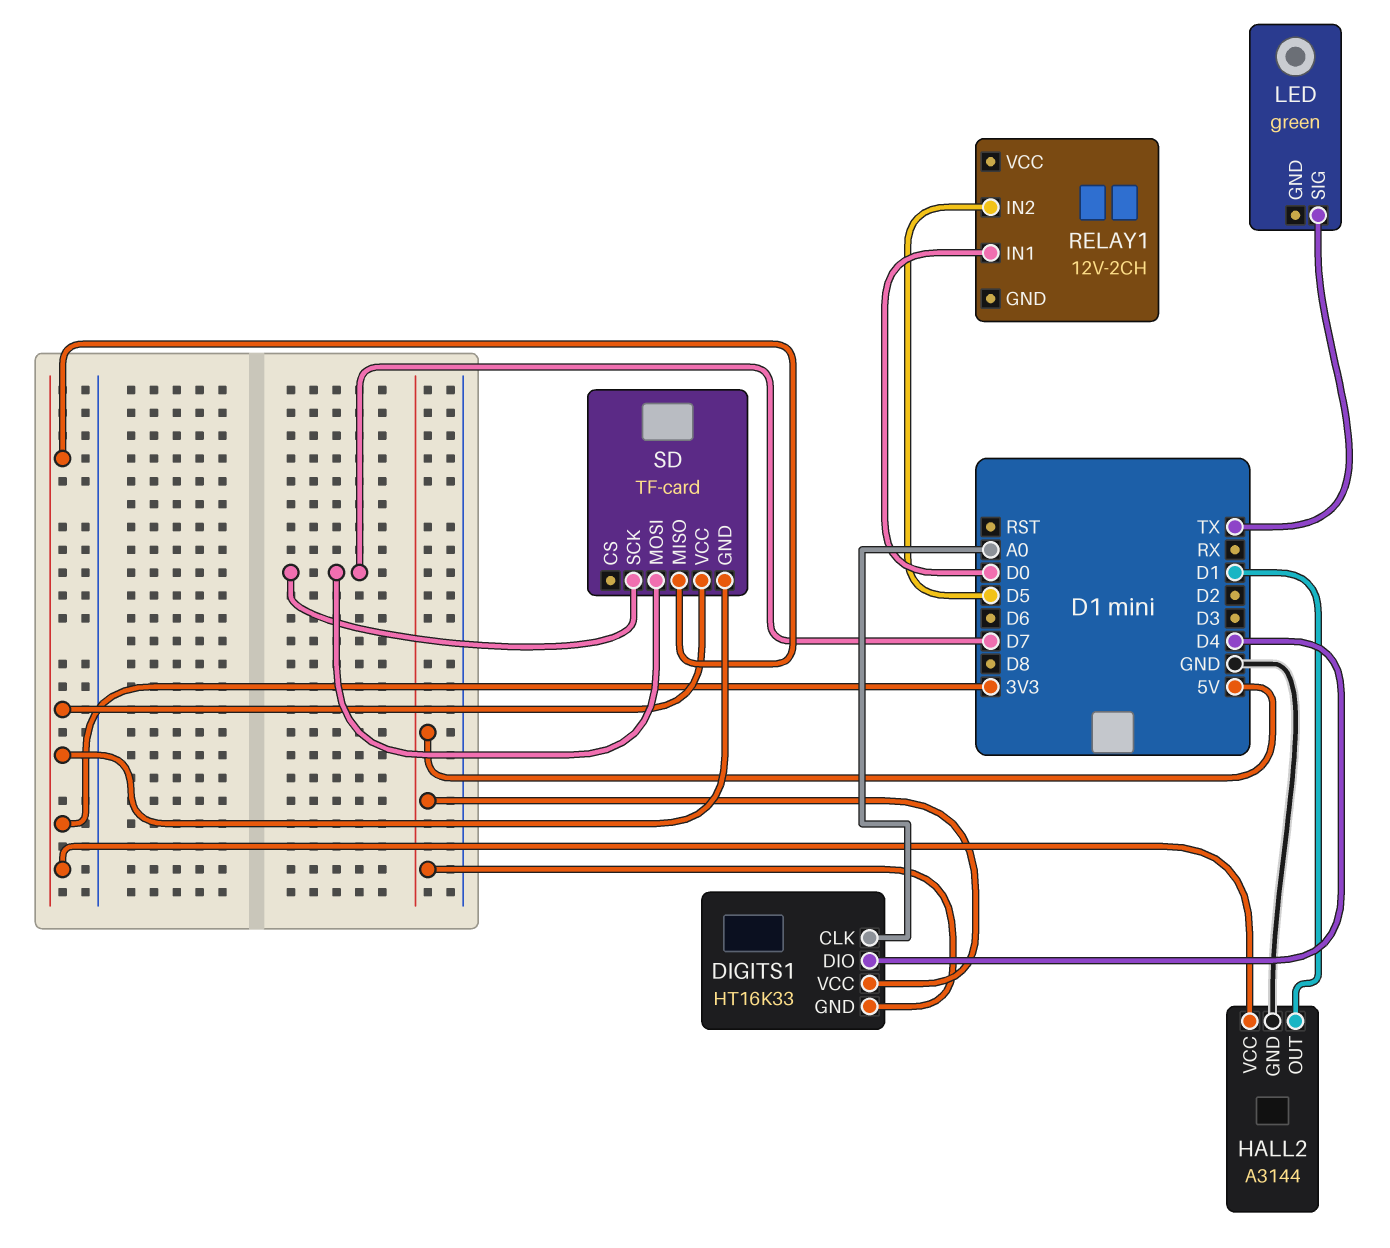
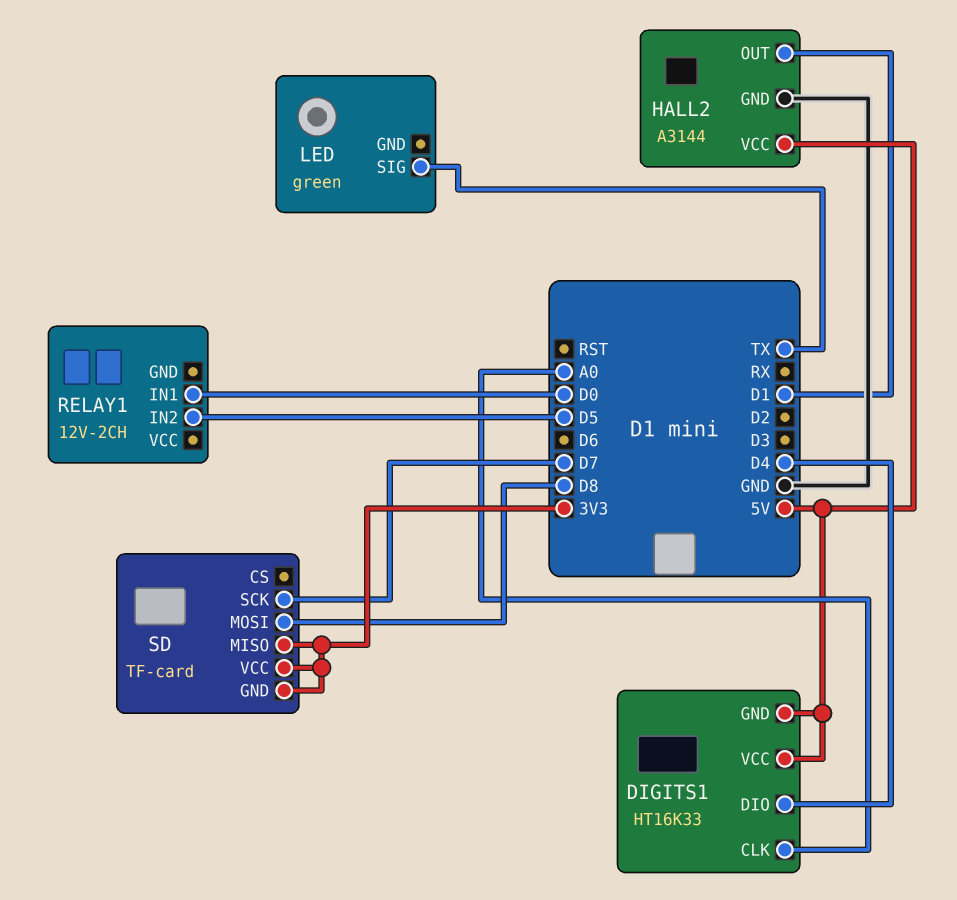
HALL2 pin VCC: 3V3 -> 5V
SD pin MOSI: D7 -> D8

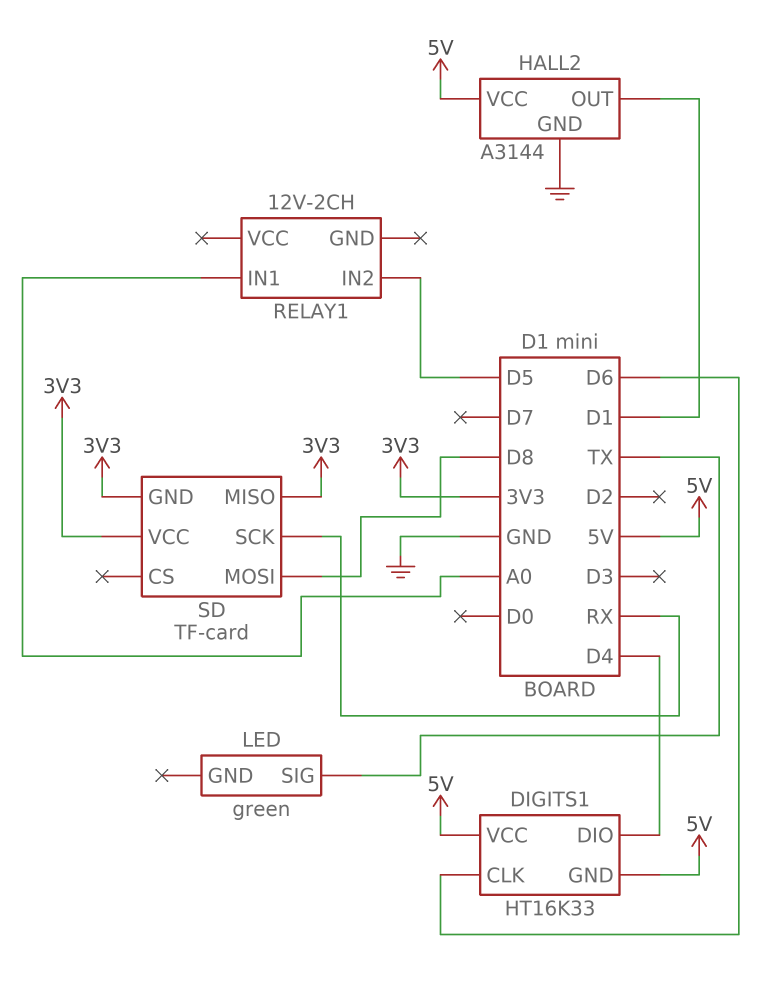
DIGITS1 pin CLK: A0 -> D6
RELAY1 pin IN1: D0 -> A0
SD pin SCK: D7 -> RX

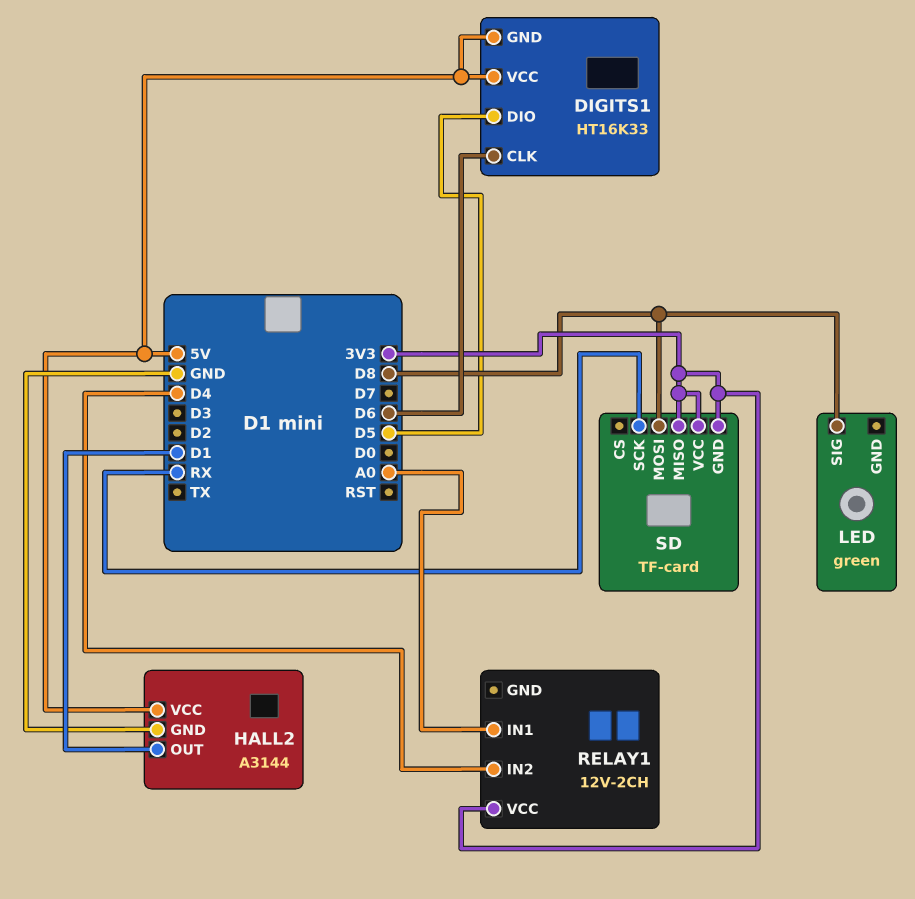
DIGITS1 pin DIO: D4 -> D5
LED pin SIG: TX -> D8
RELAY1 pin IN2: D5 -> D4
RELAY1 pin VCC: none -> 3V3

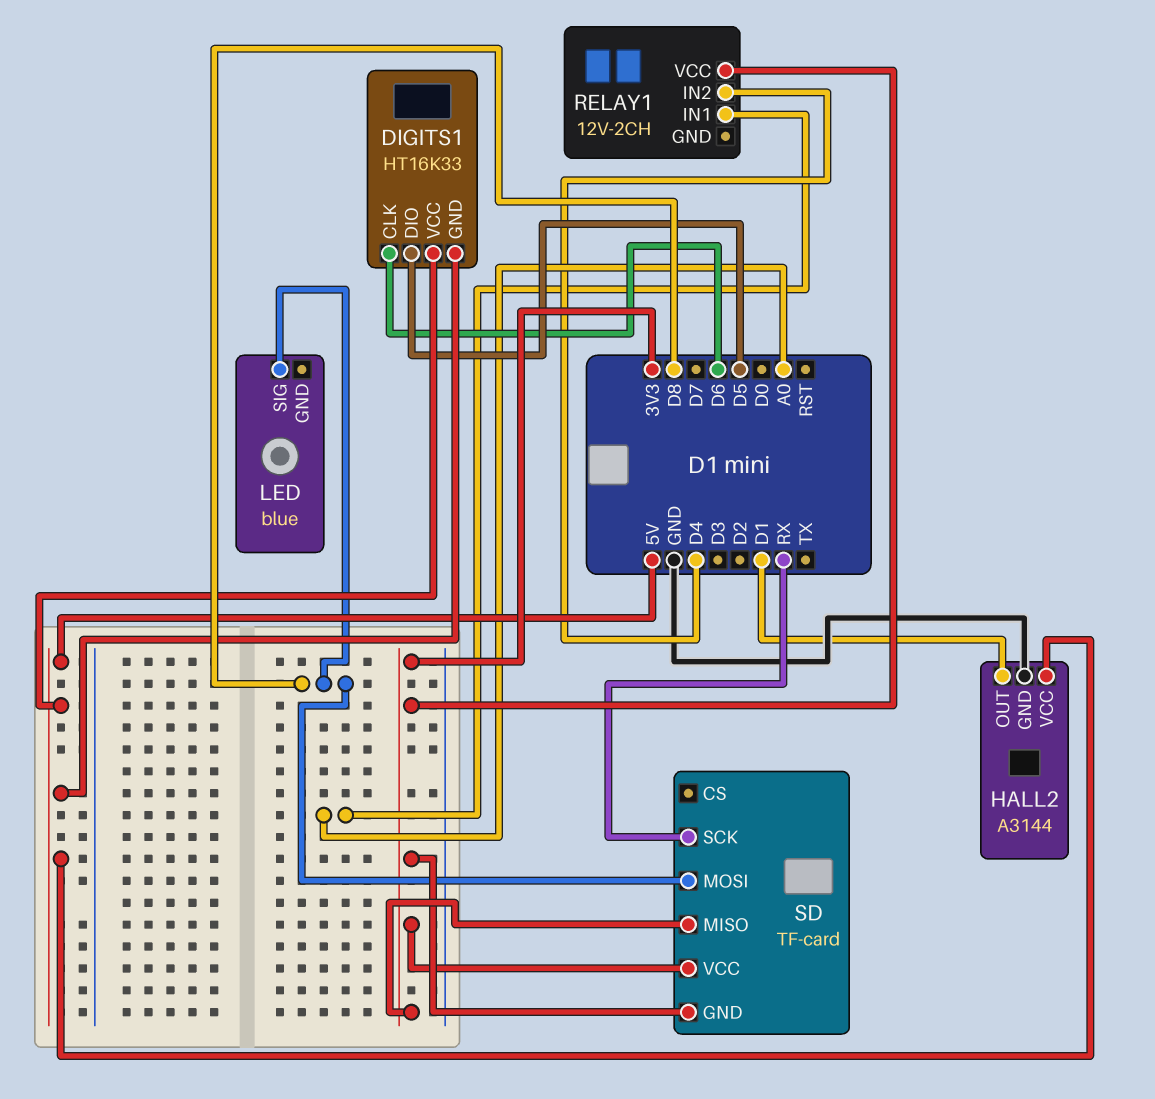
LED: green -> blue

